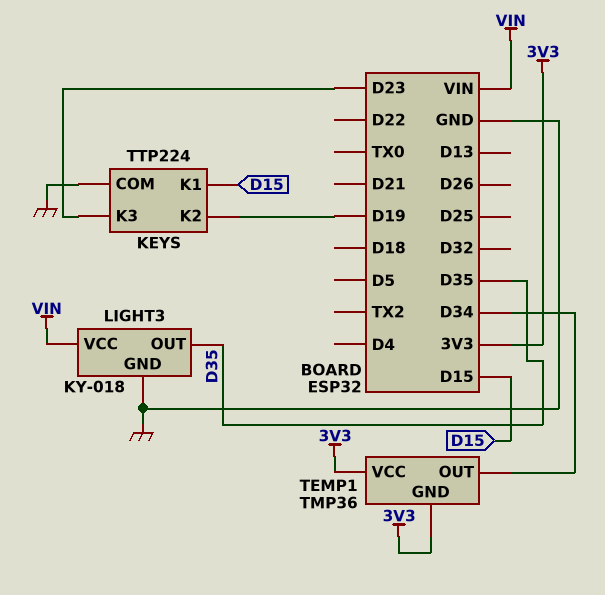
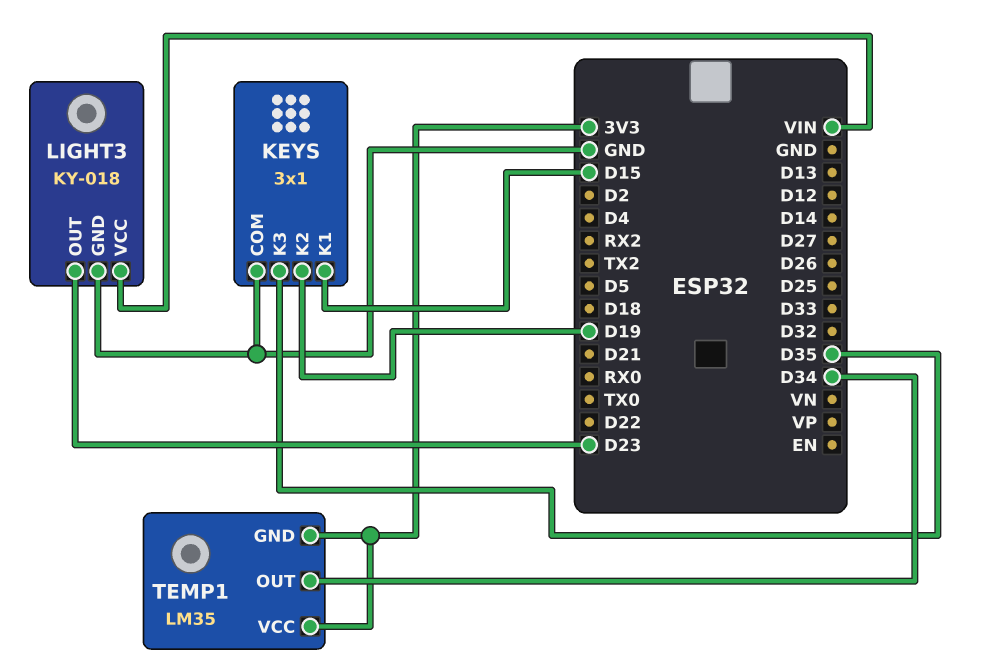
KEYS: TTP224 -> 3x1
KEYS pin K3: D23 -> D35
LIGHT3 pin OUT: D35 -> D23
TEMP1: TMP36 -> LM35

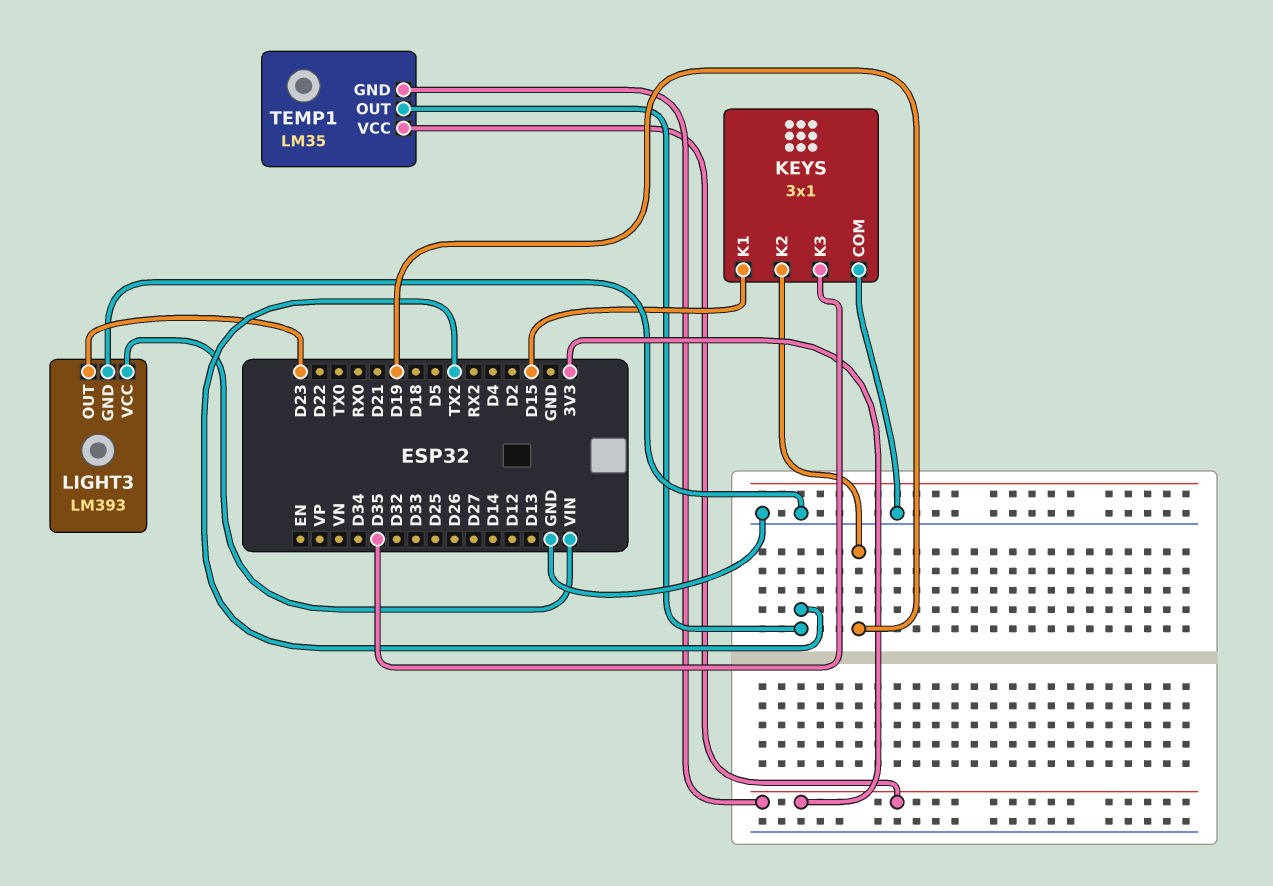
LIGHT3: KY-018 -> LM393
TEMP1 pin OUT: D34 -> TX2

